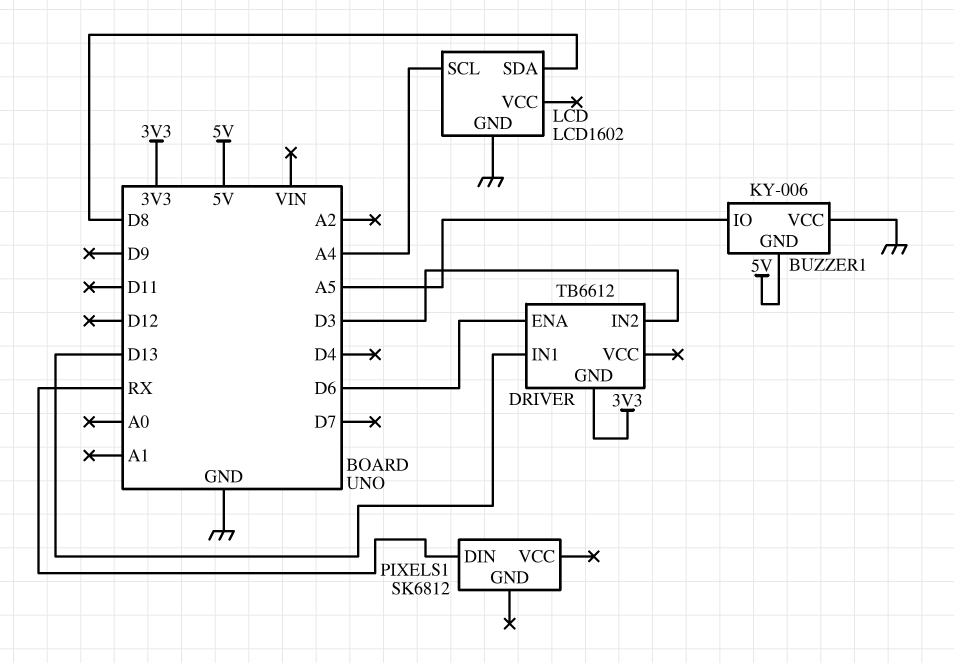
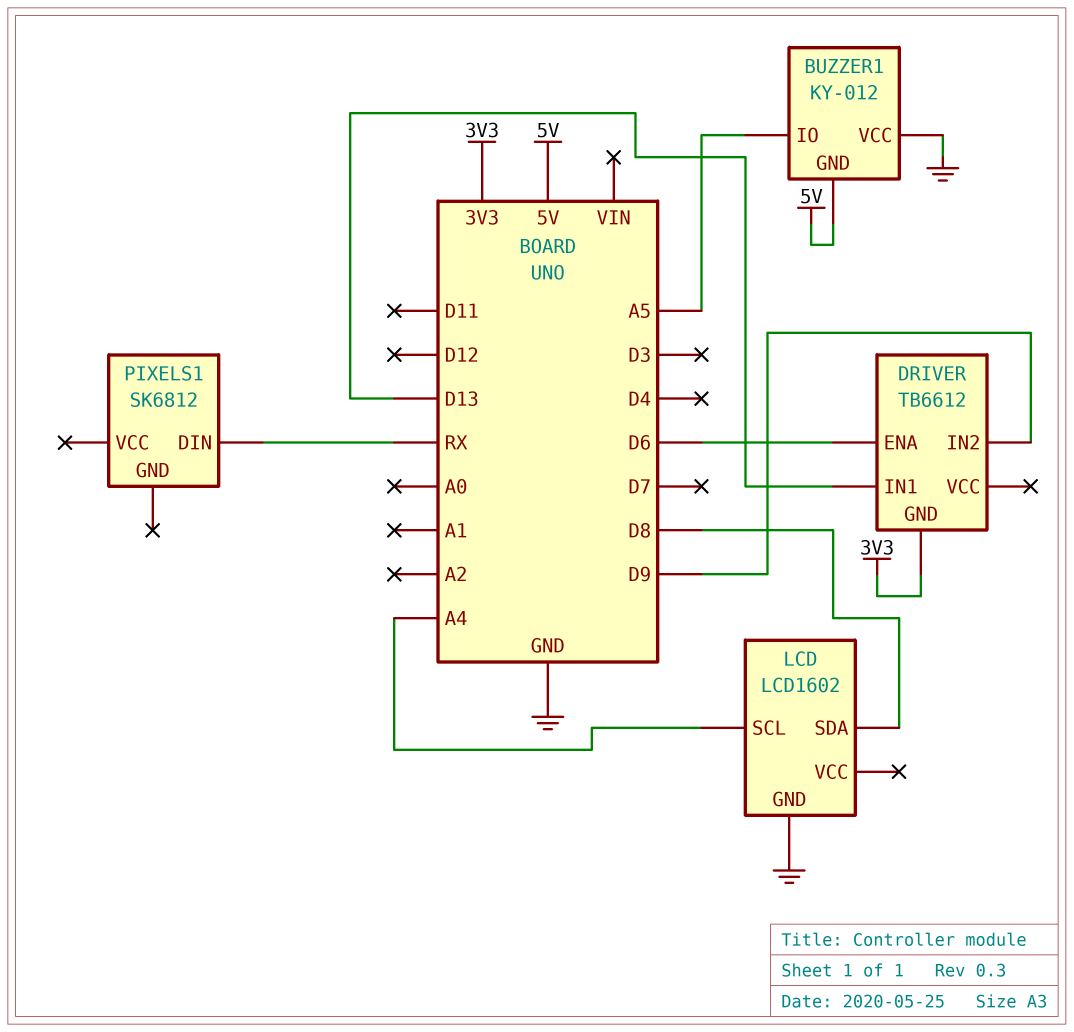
BUZZER1: KY-006 -> KY-012
DRIVER pin IN2: D3 -> D9

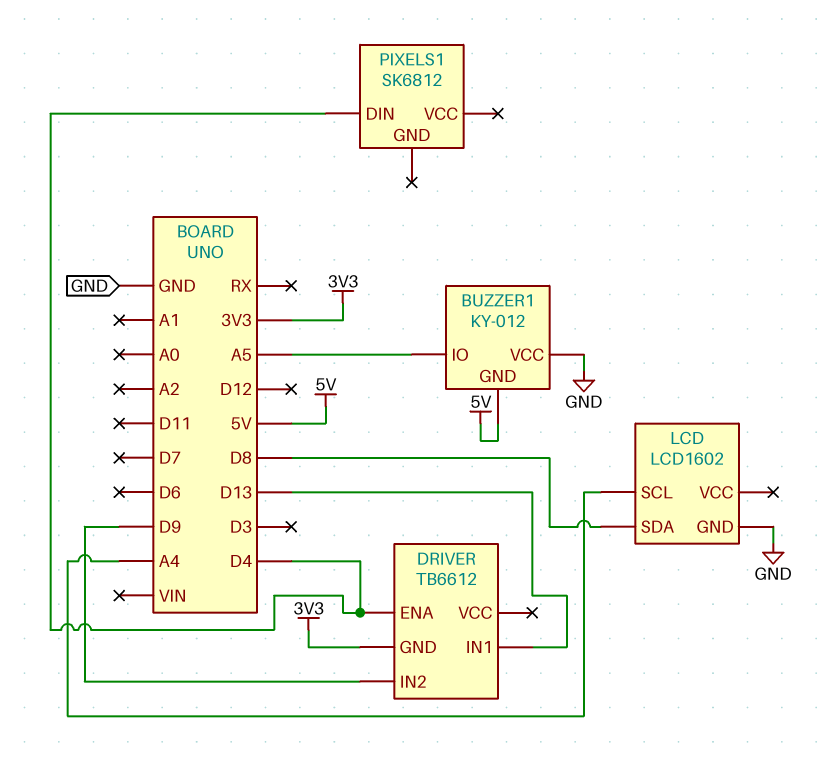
DRIVER pin ENA: D6 -> D4
PIXELS1 pin DIN: RX -> D4

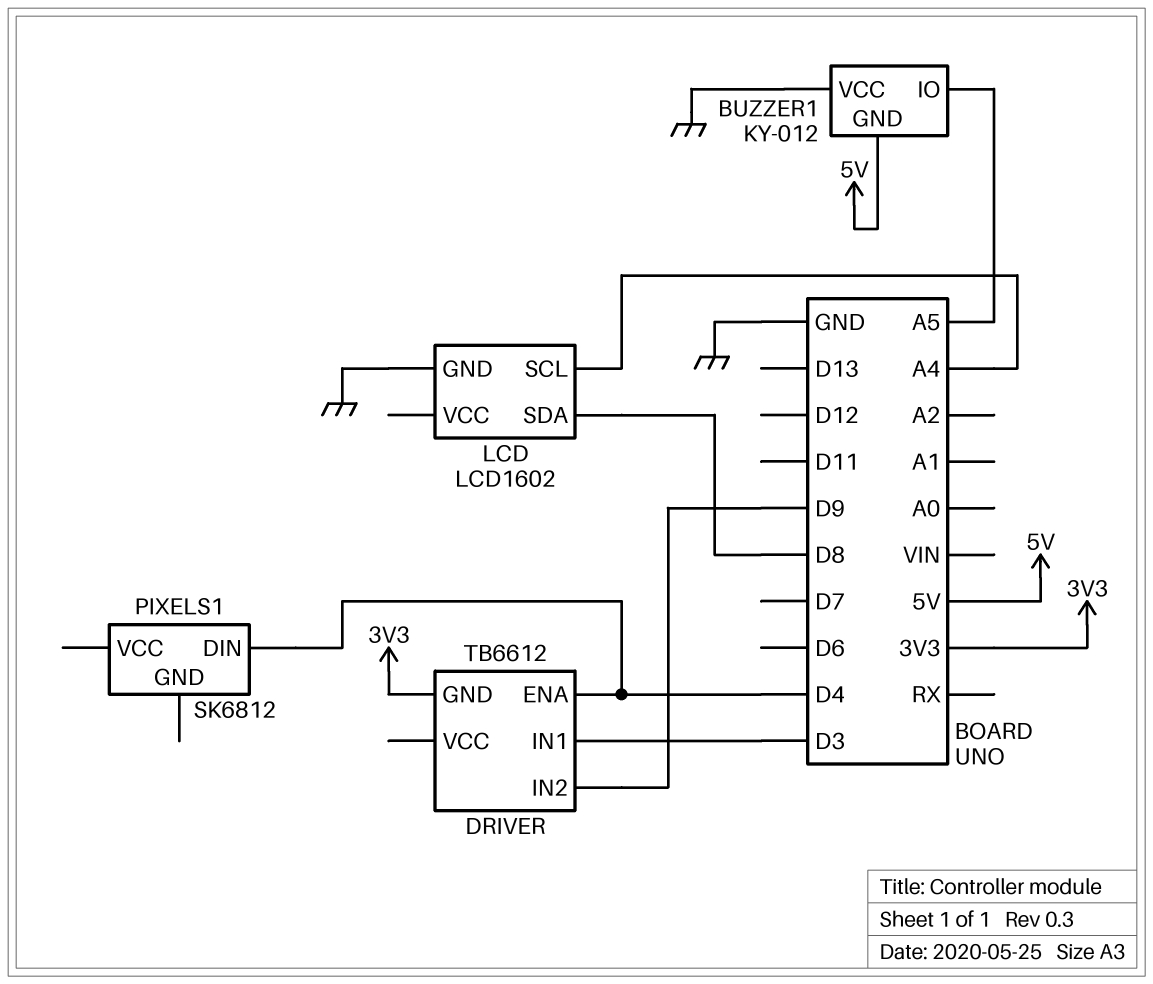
DRIVER pin IN1: D13 -> D3

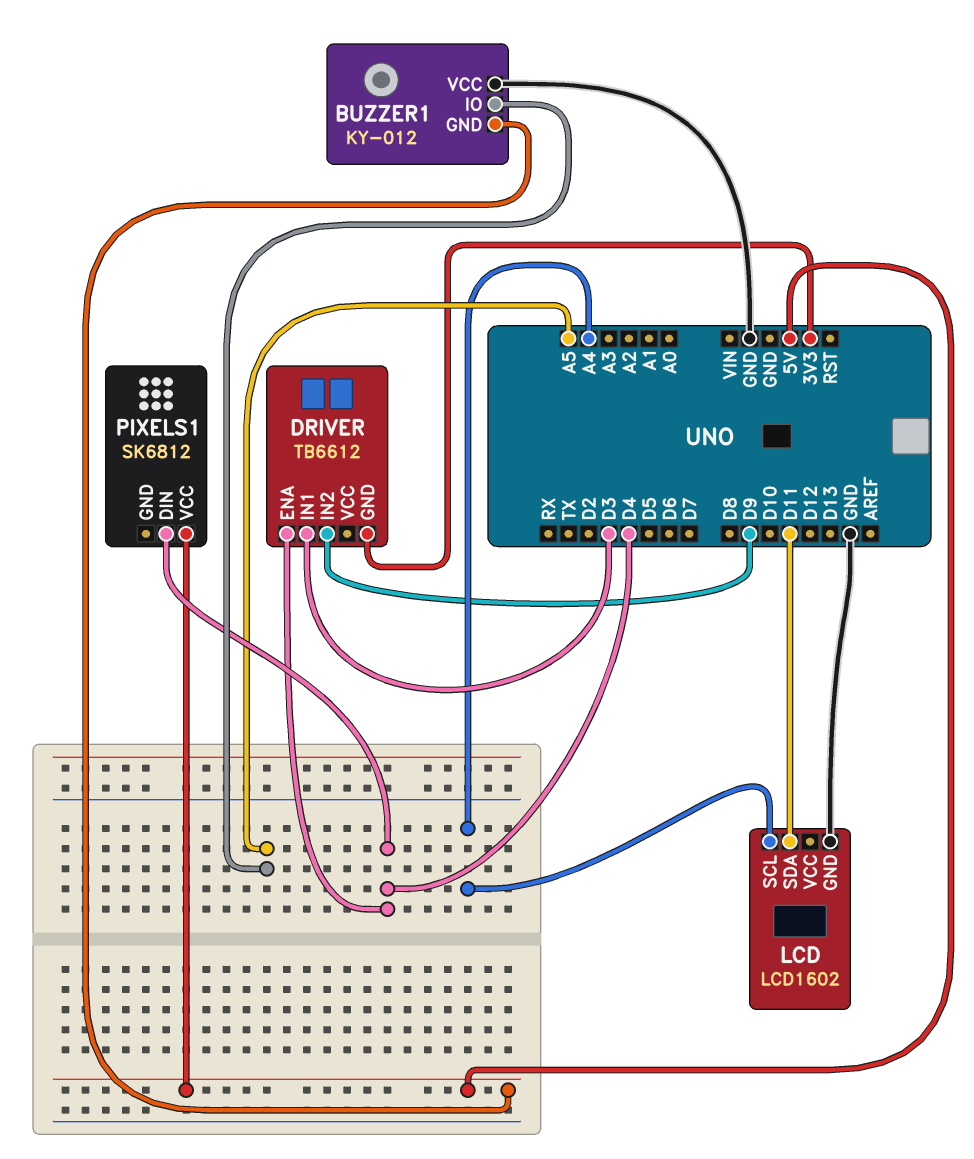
LCD pin SDA: D8 -> D11
PIXELS1 pin VCC: none -> 5V

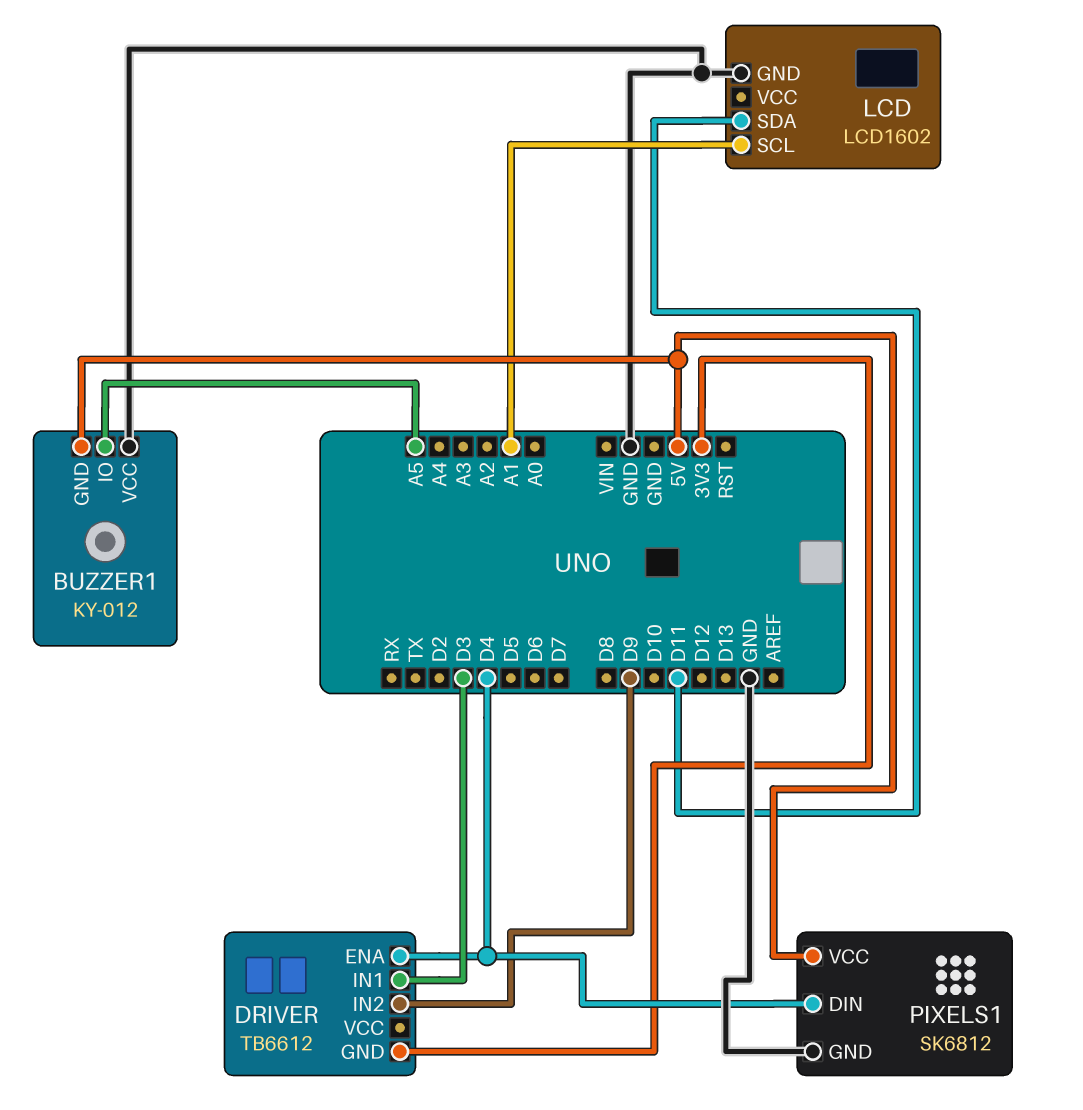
LCD pin SCL: A4 -> A1
PIXELS1 pin GND: none -> GND

